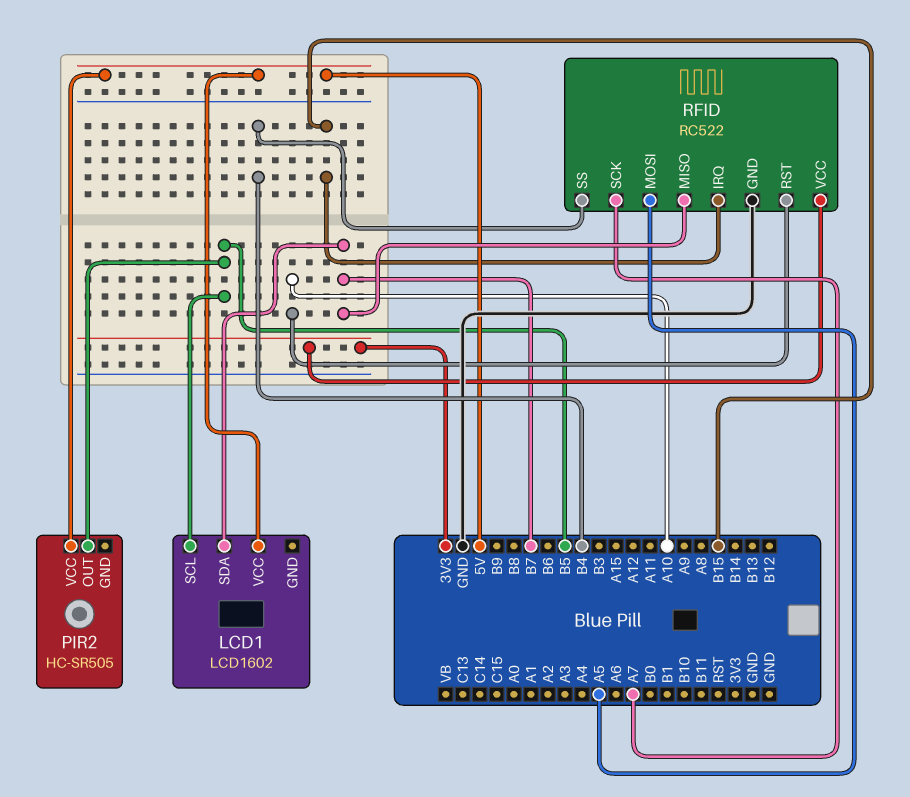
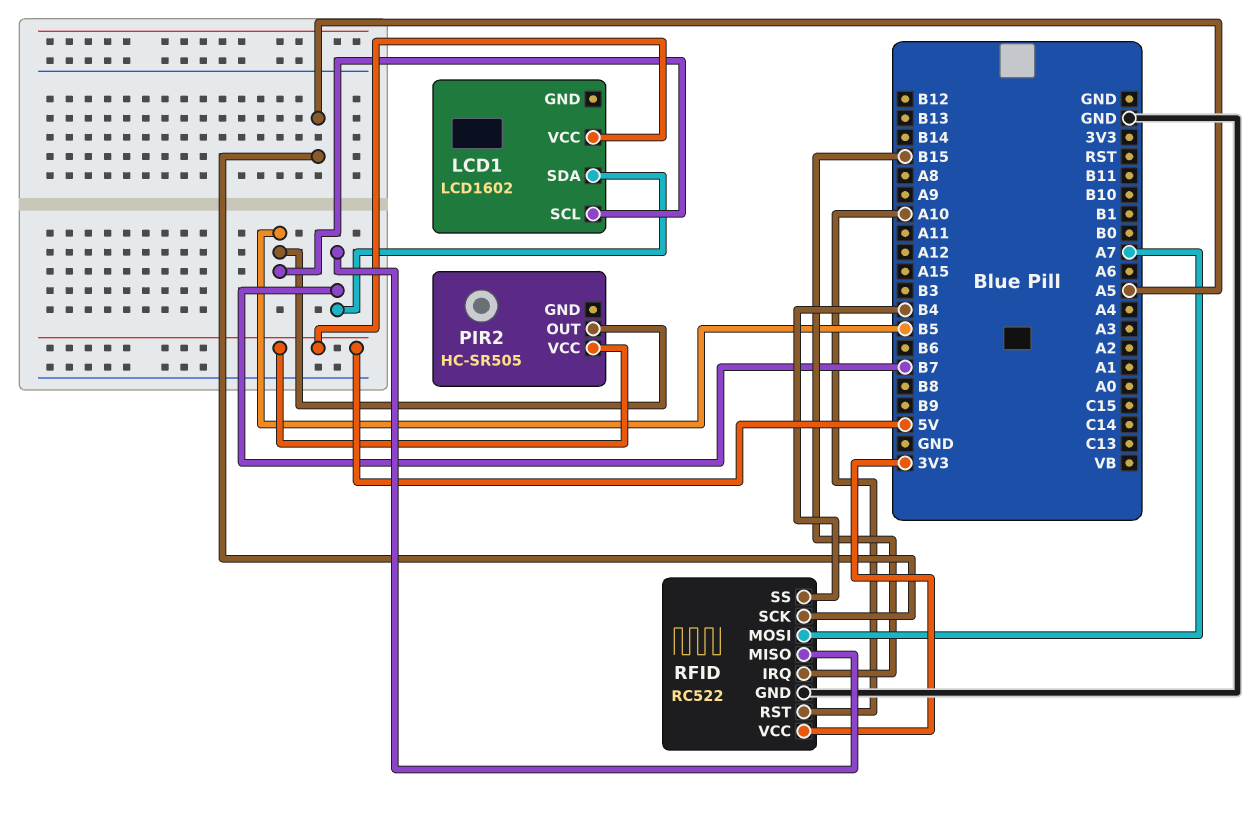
RFID pin MOSI: A5 -> A7
RFID pin SCK: A7 -> A5

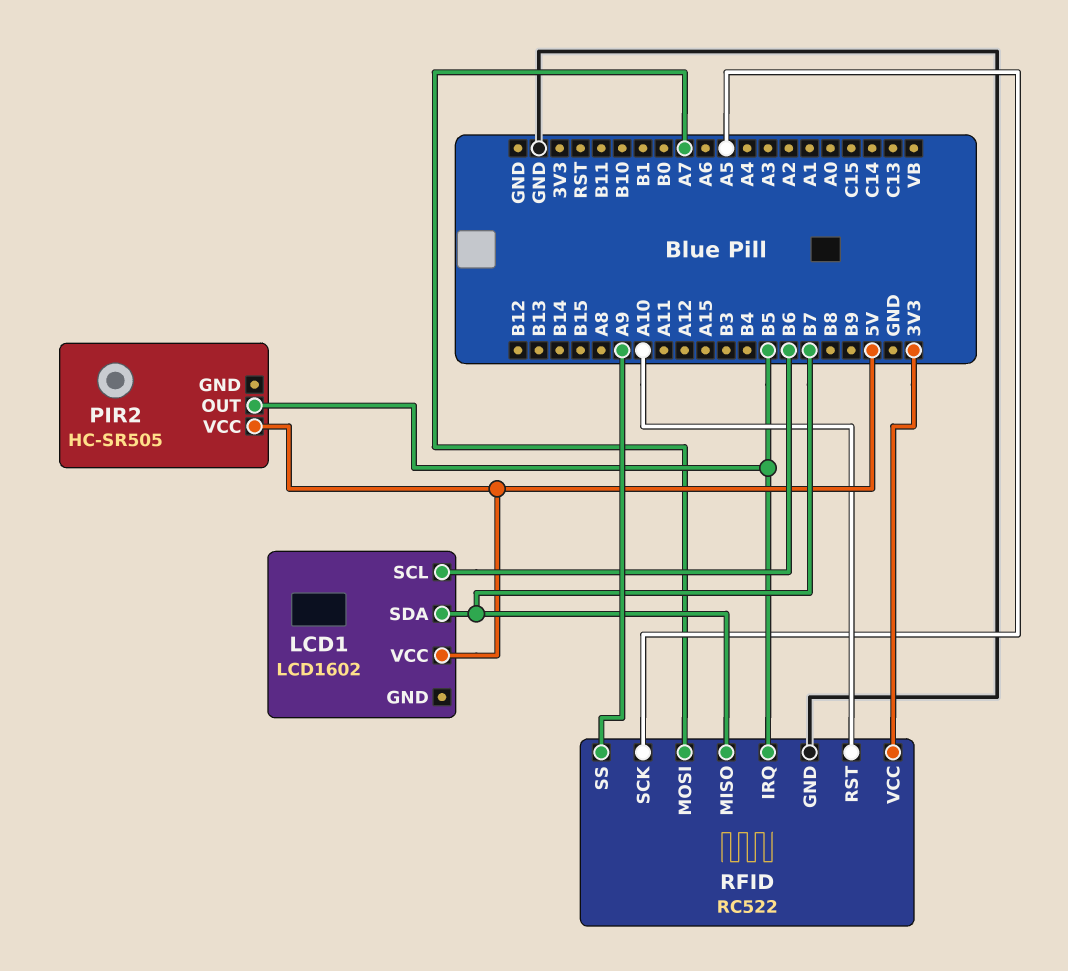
LCD1 pin SCL: B5 -> B6
RFID pin IRQ: B15 -> B5
RFID pin SS: B4 -> A9

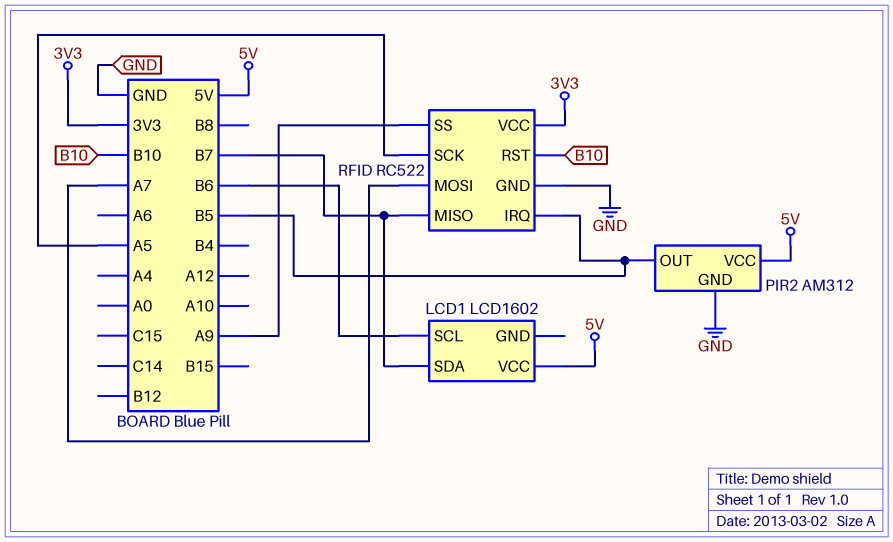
PIR2: HC-SR505 -> AM312
PIR2 pin GND: none -> GND
RFID pin RST: A10 -> B10

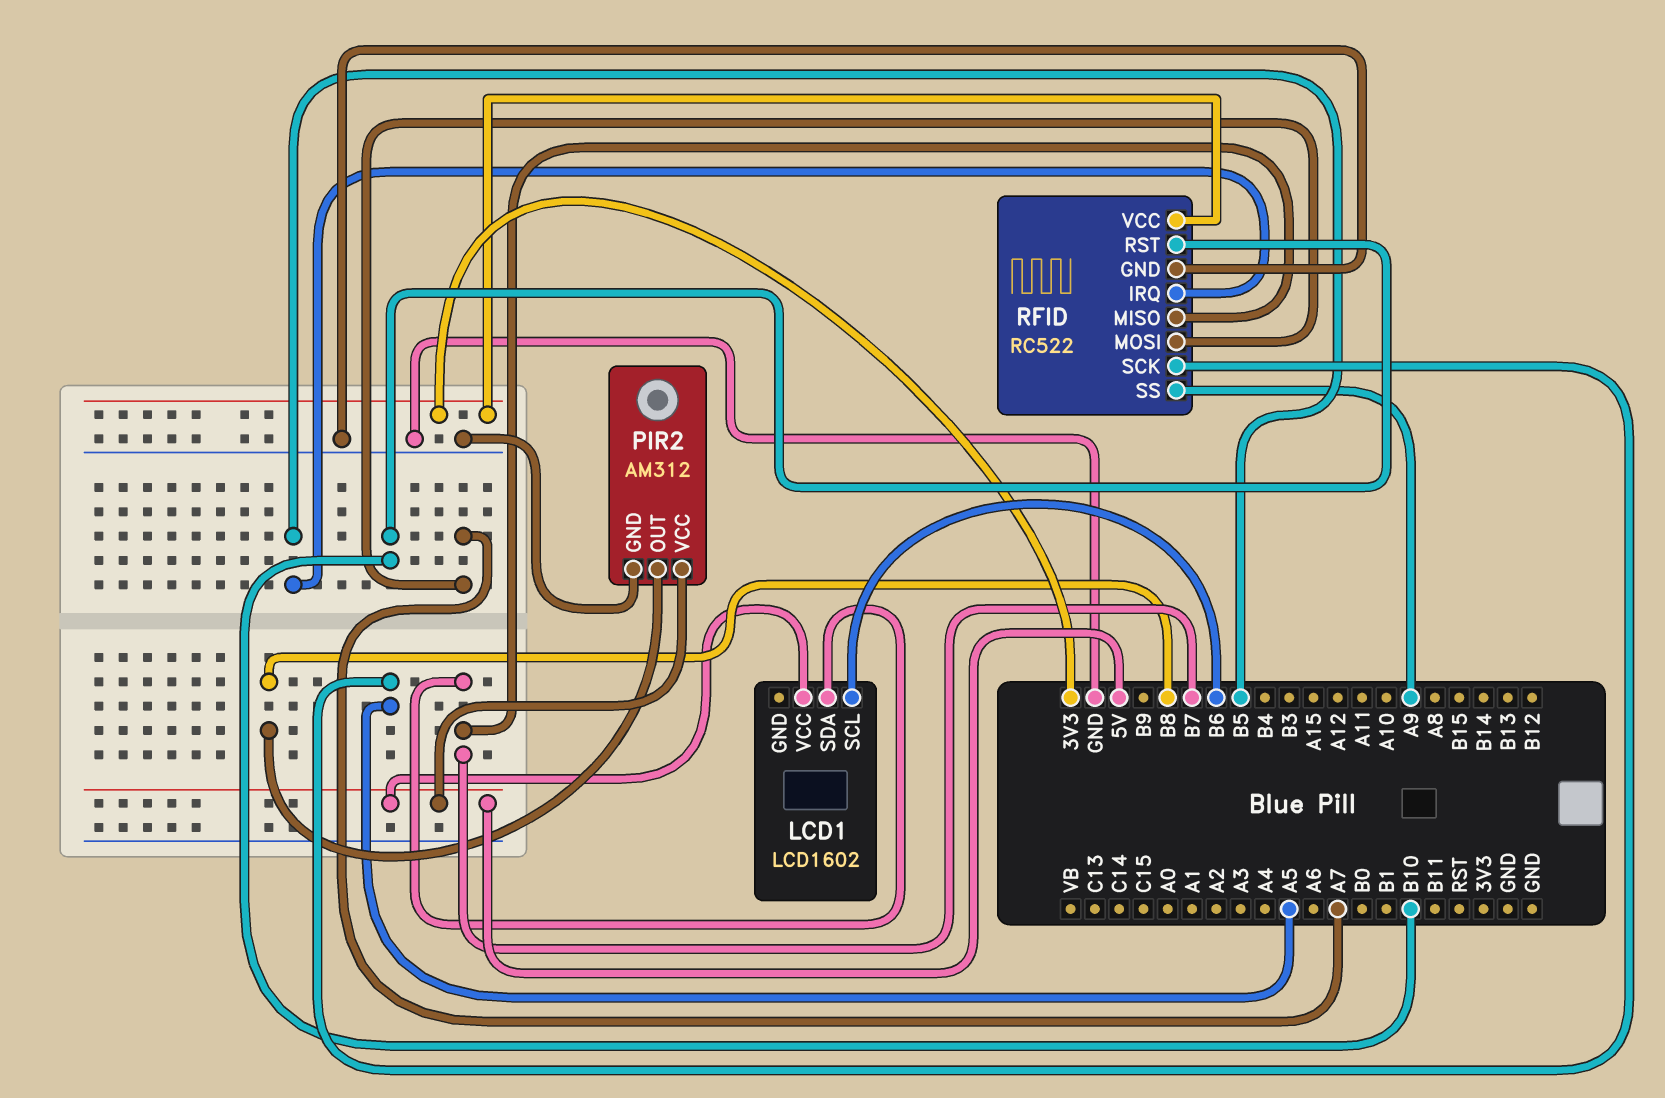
PIR2 pin OUT: B5 -> B8

